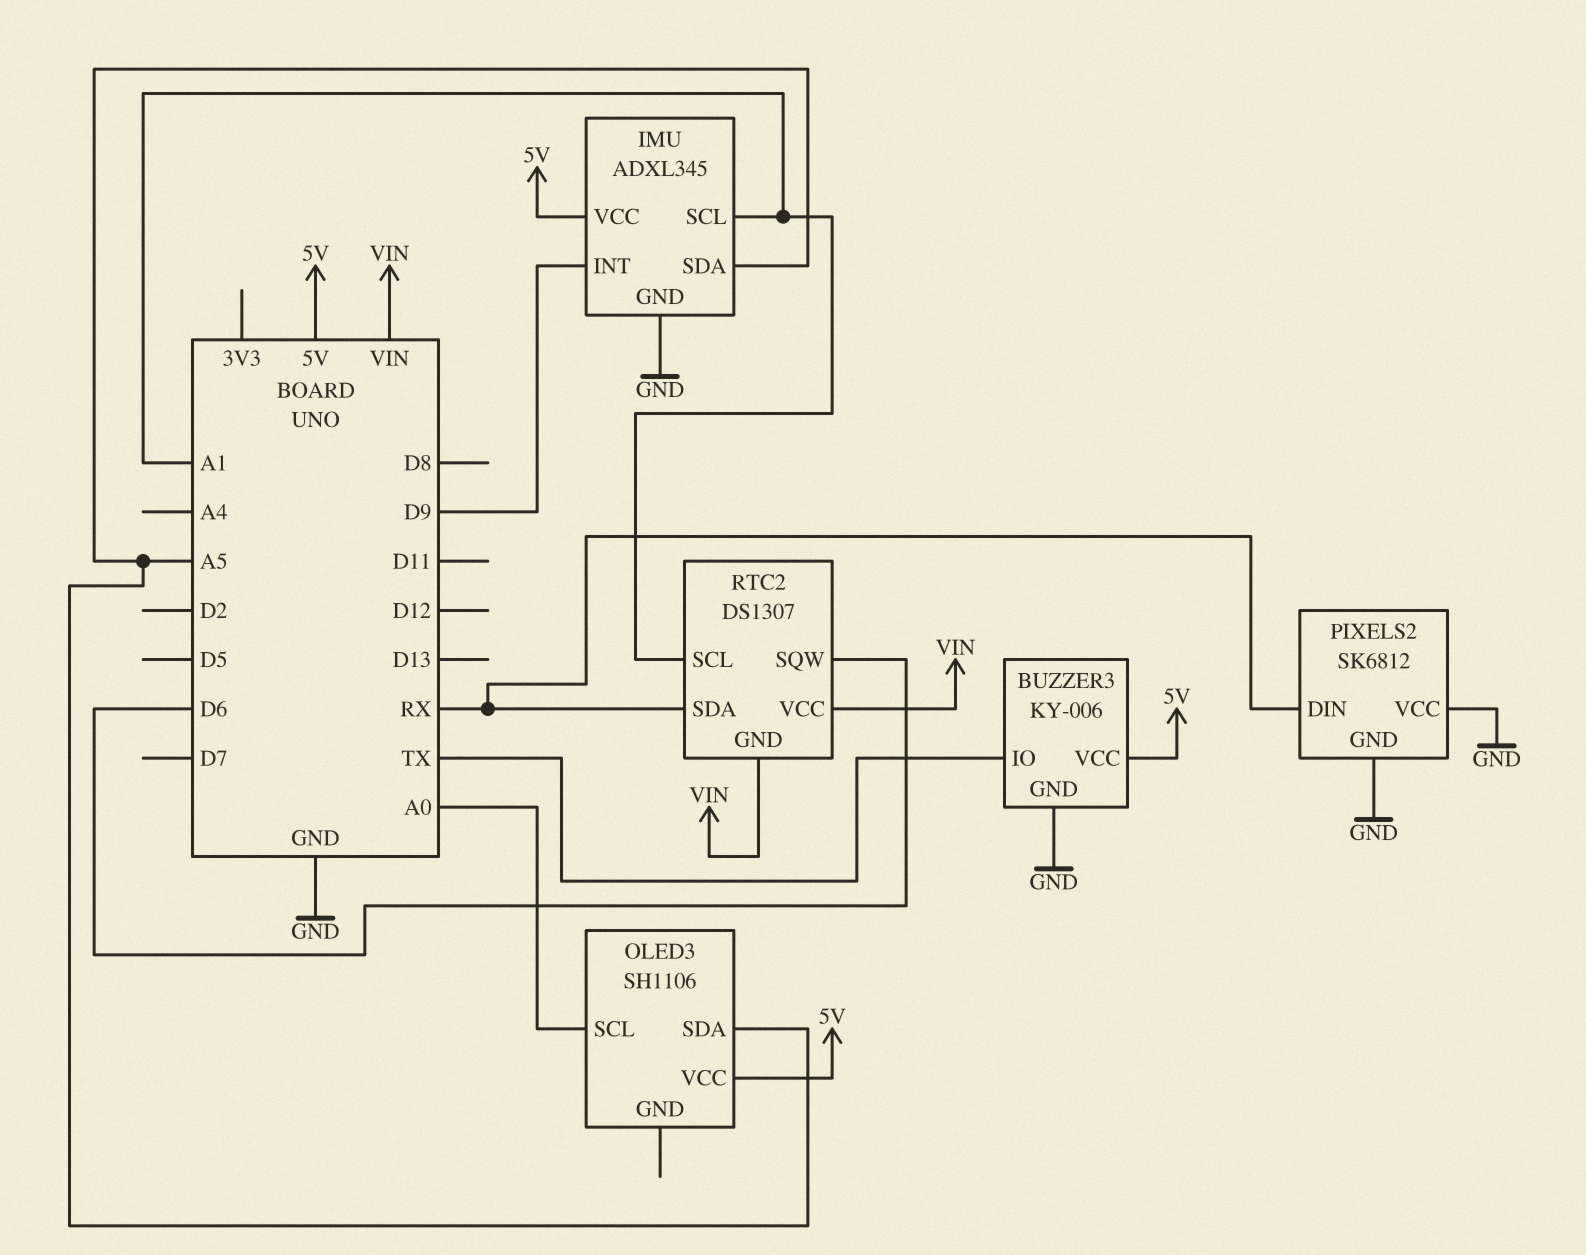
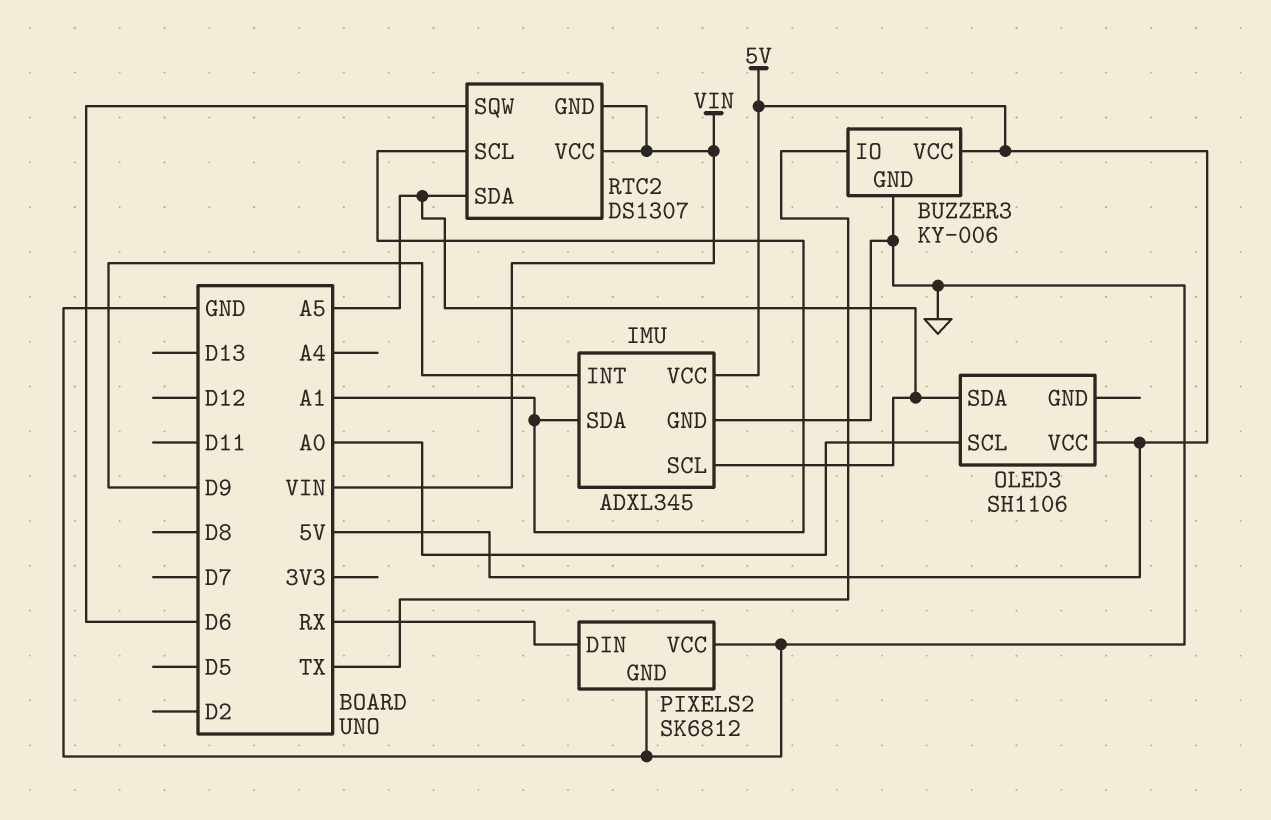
IMU pin SCL: A1 -> A5
IMU pin SDA: A5 -> A1
RTC2 pin SDA: RX -> A5

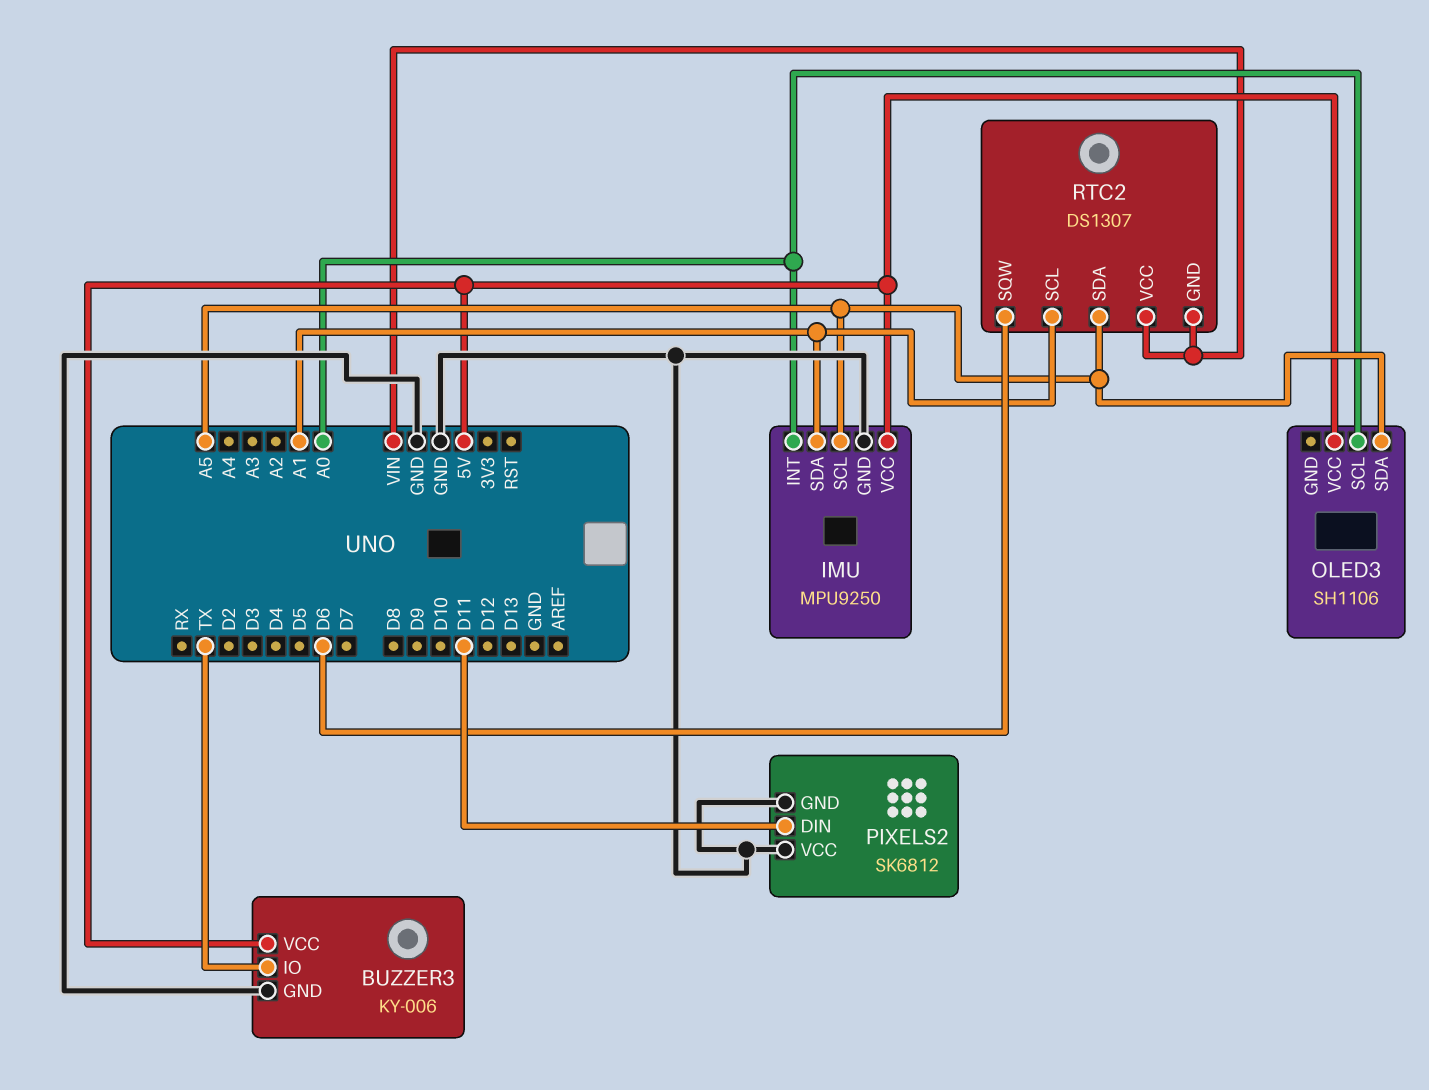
IMU: ADXL345 -> MPU9250
IMU pin INT: D9 -> A0
PIXELS2 pin DIN: RX -> D11

